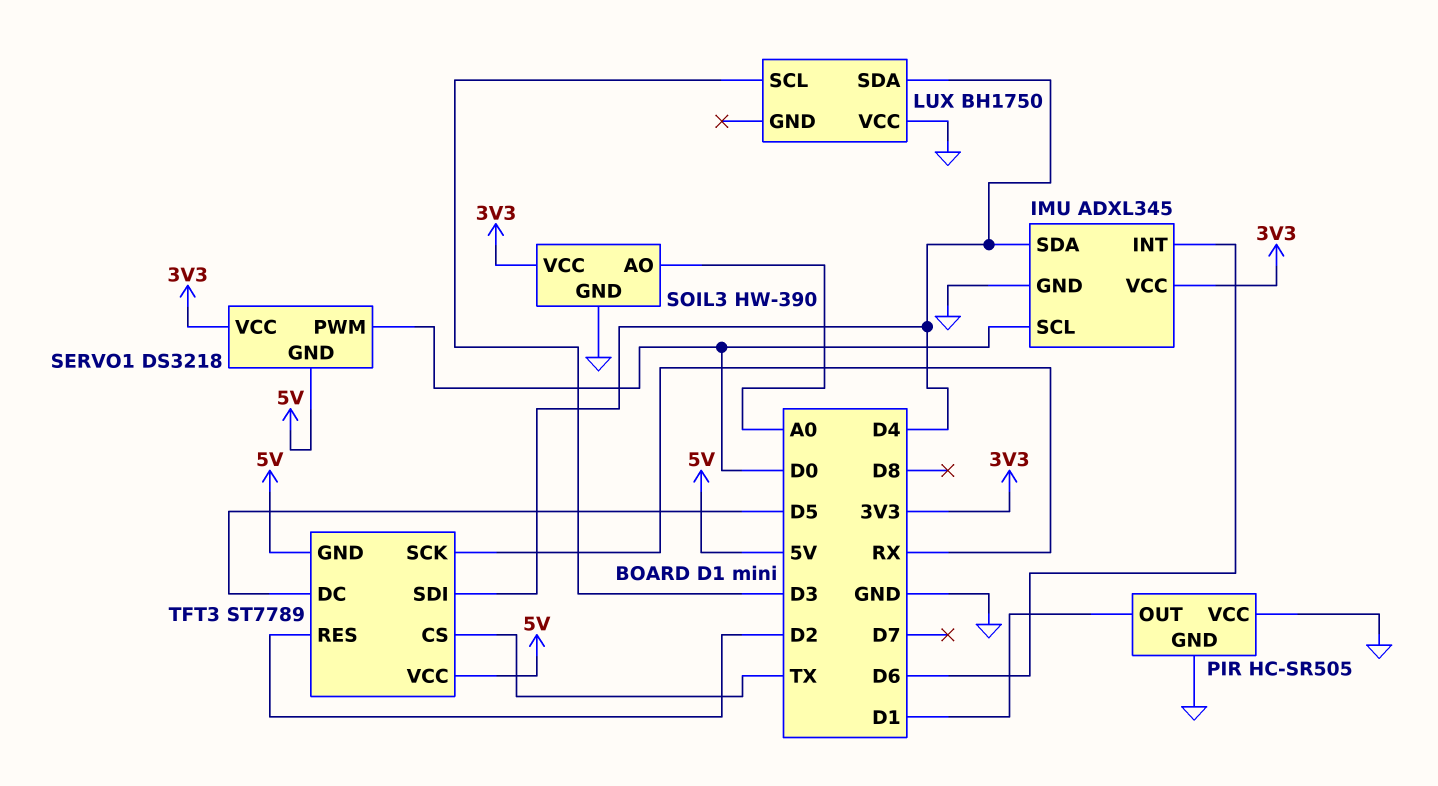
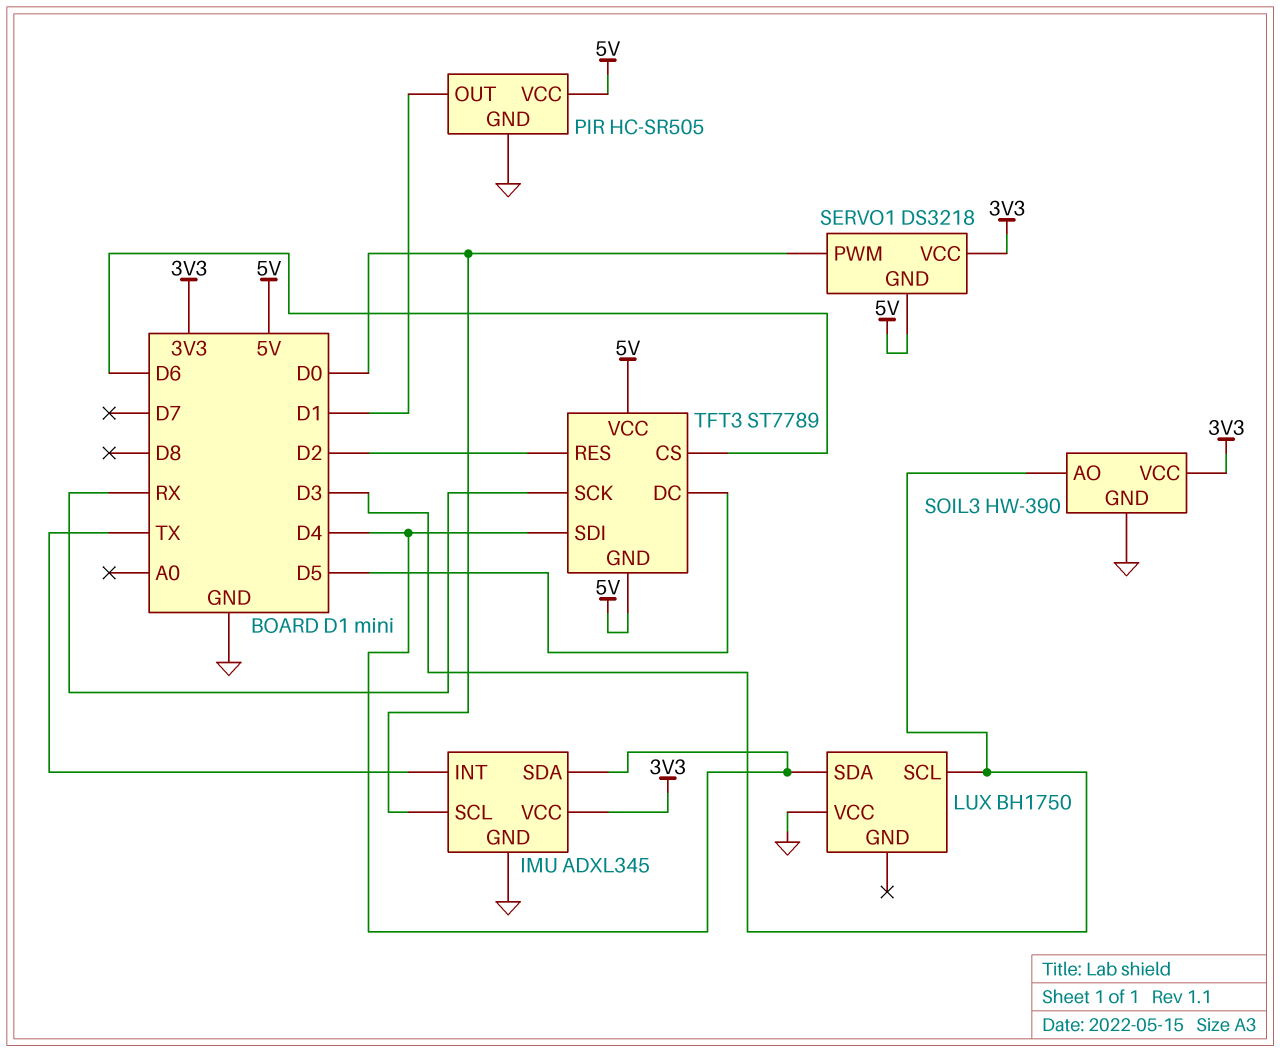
IMU pin INT: D6 -> TX
PIR pin VCC: GND -> 5V
SOIL3 pin AO: A0 -> D3
TFT3 pin CS: TX -> D6

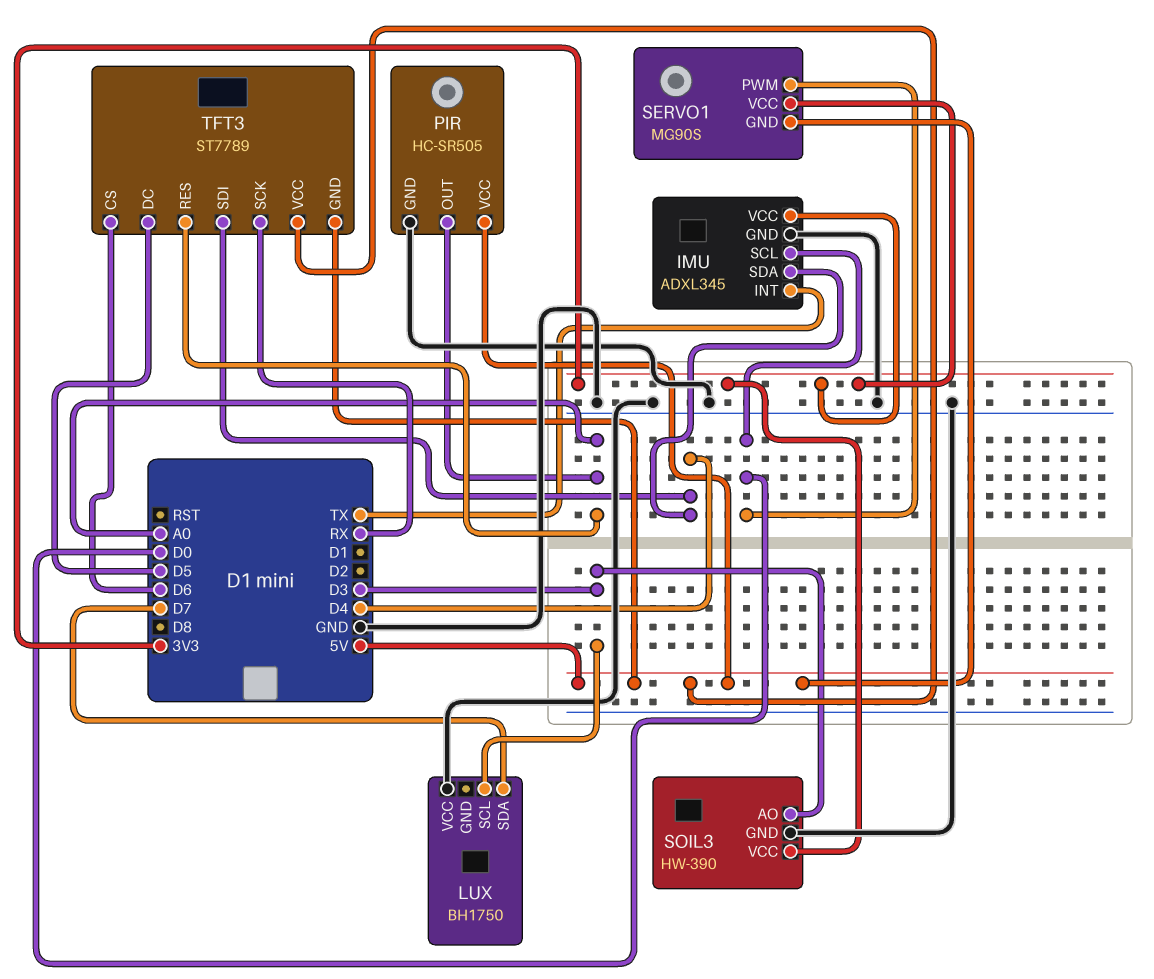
LUX pin SDA: D4 -> D7
PIR pin OUT: D1 -> A0
SERVO1: DS3218 -> MG90S
TFT3 pin RES: D2 -> A0

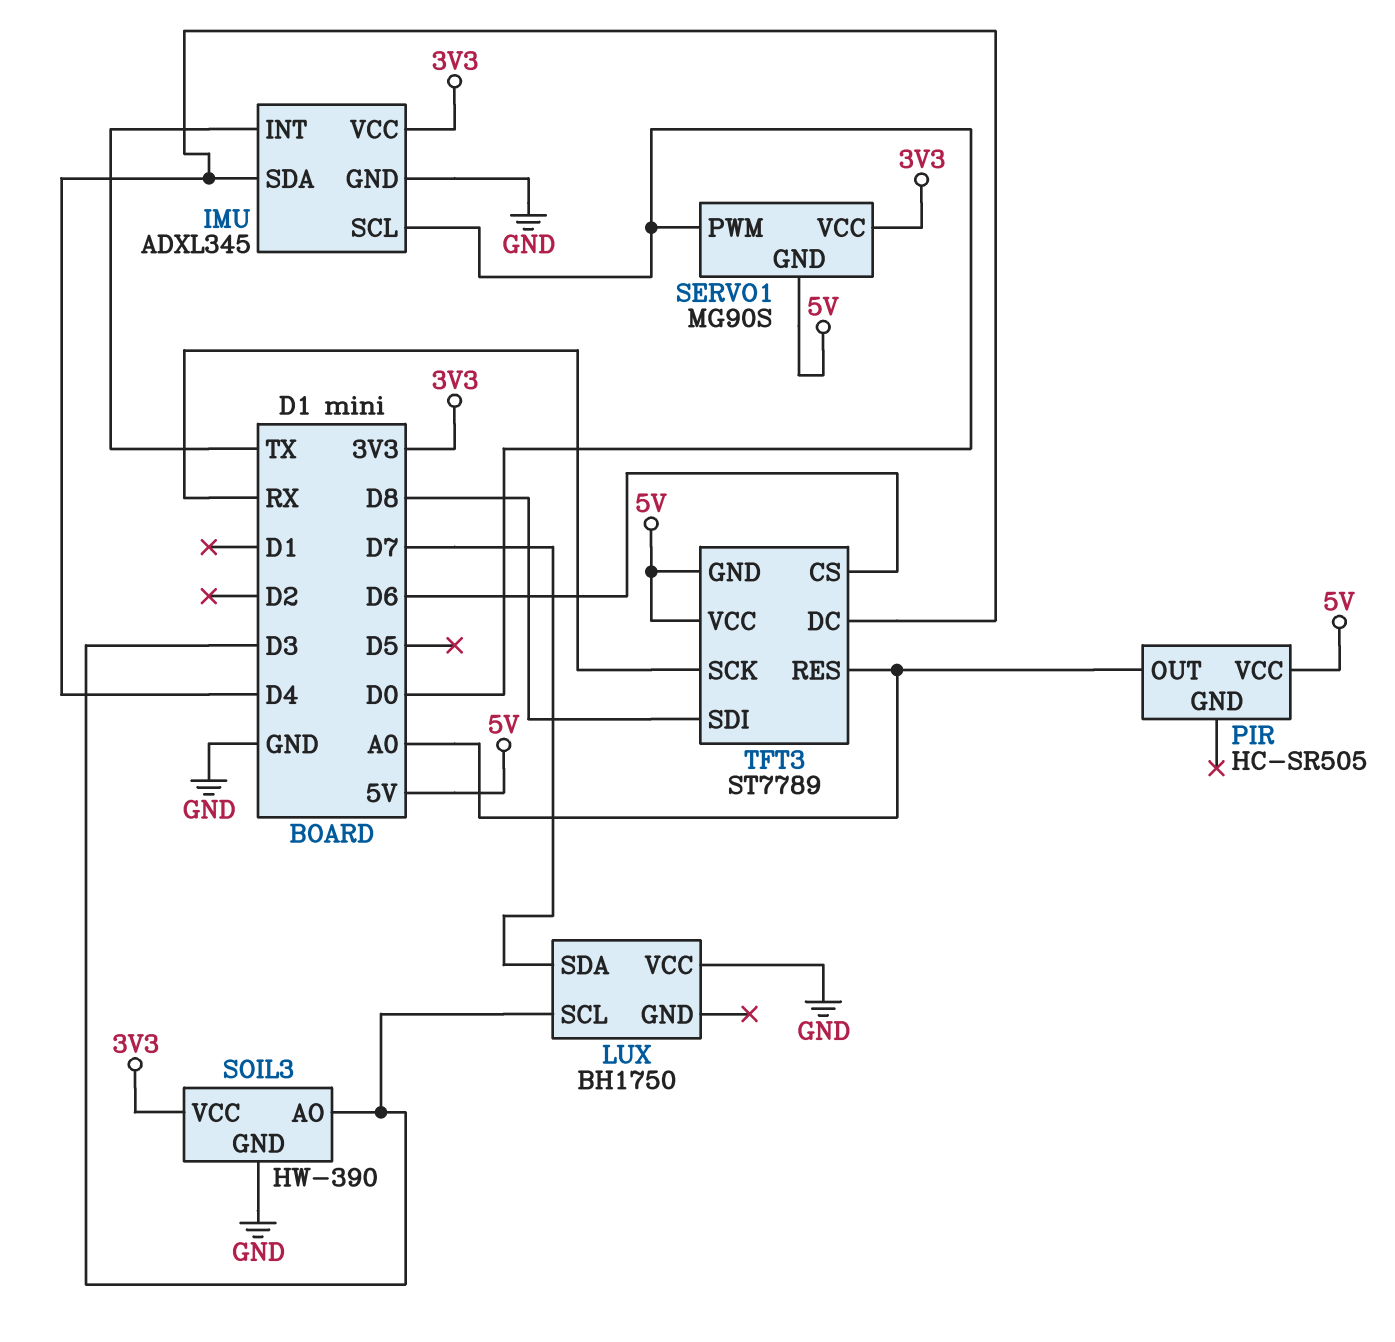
PIR pin GND: GND -> none
TFT3 pin DC: D5 -> D4
TFT3 pin SDI: D4 -> D8

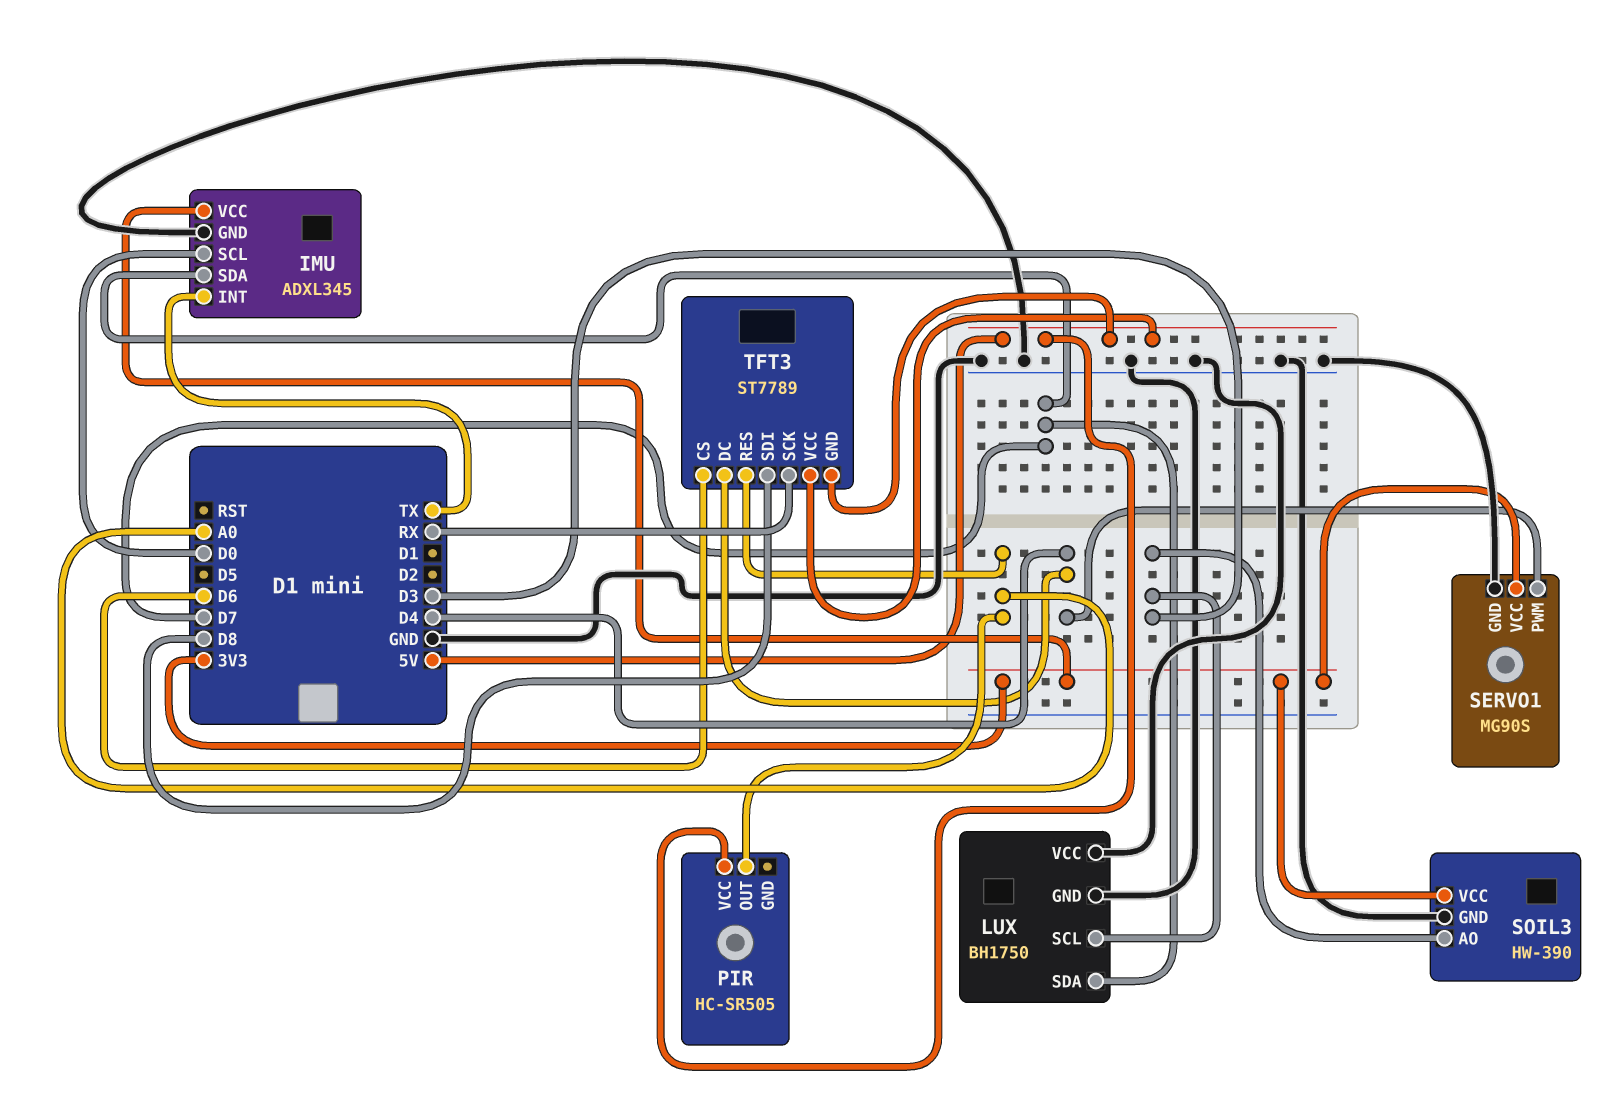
IMU pin SDA: D4 -> D7
LUX pin GND: none -> GND
SERVO1 pin GND: 5V -> GND
SERVO1 pin PWM: D0 -> D4

